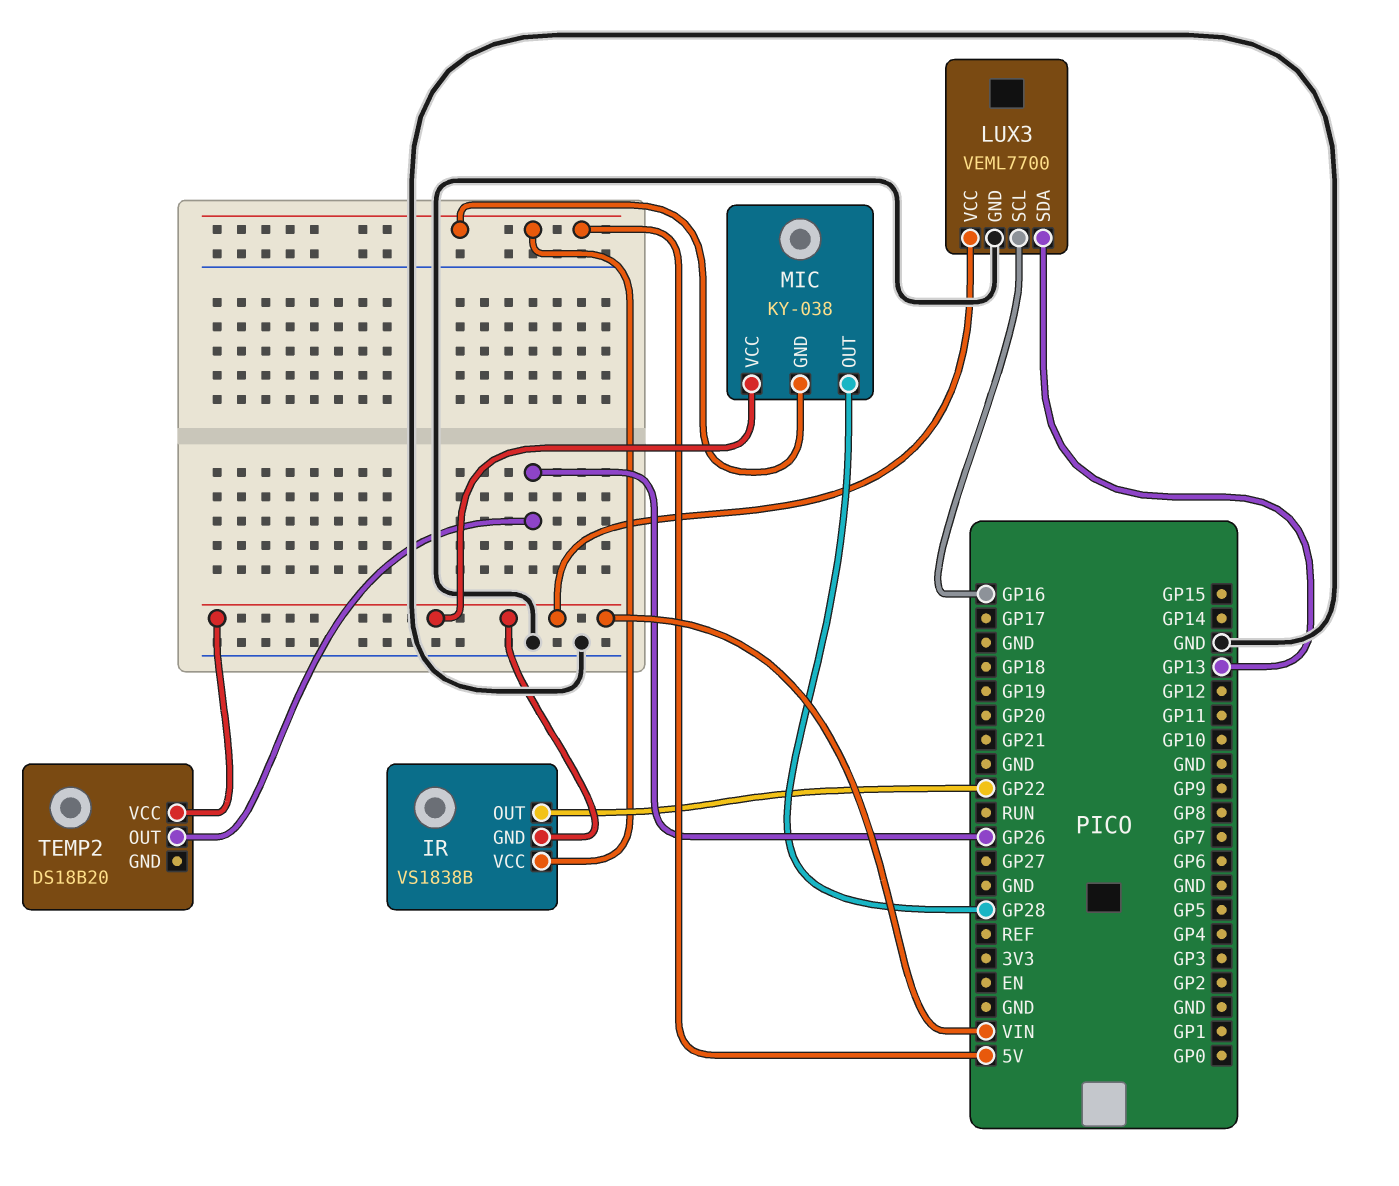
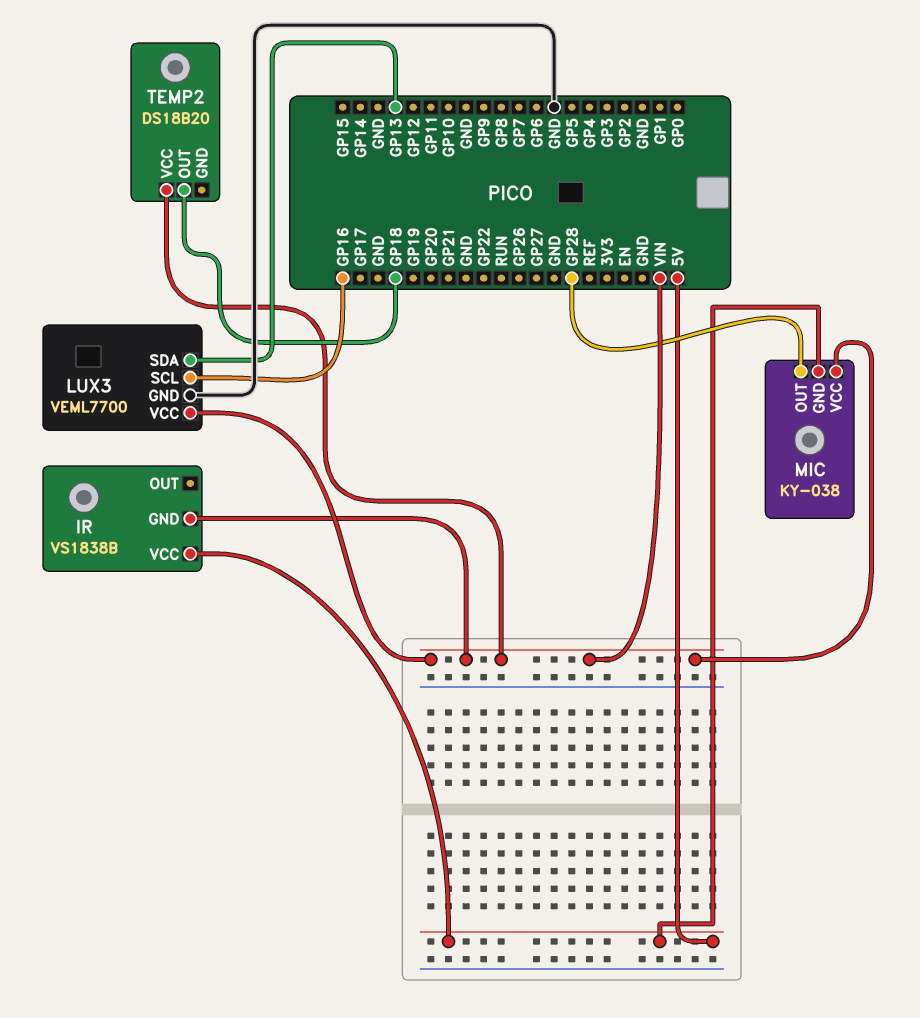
IR pin OUT: GP22 -> none
TEMP2 pin OUT: GP26 -> GP18

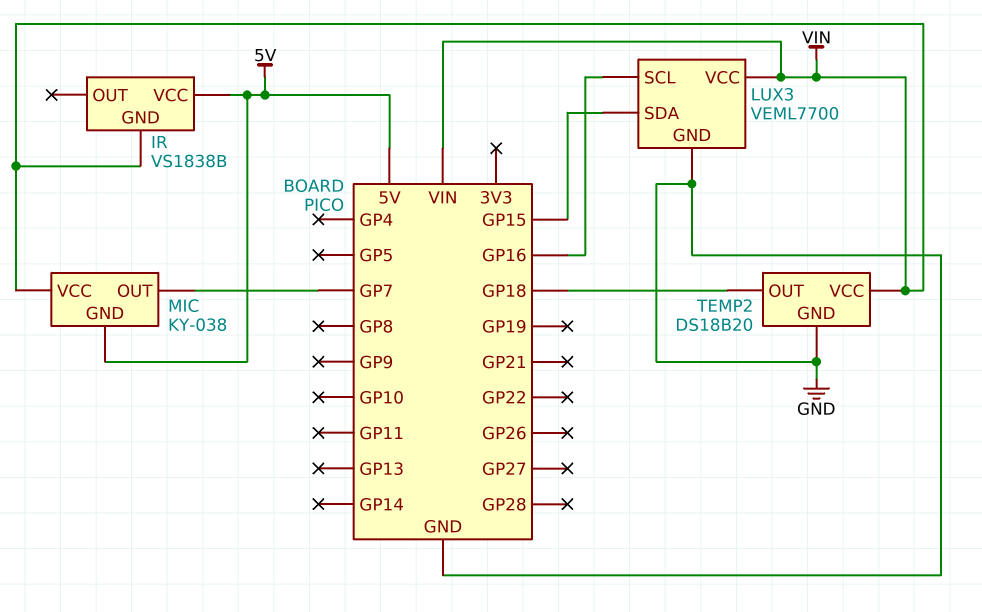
LUX3 pin SDA: GP13 -> GP15
MIC pin OUT: GP28 -> GP7
TEMP2 pin GND: none -> GND

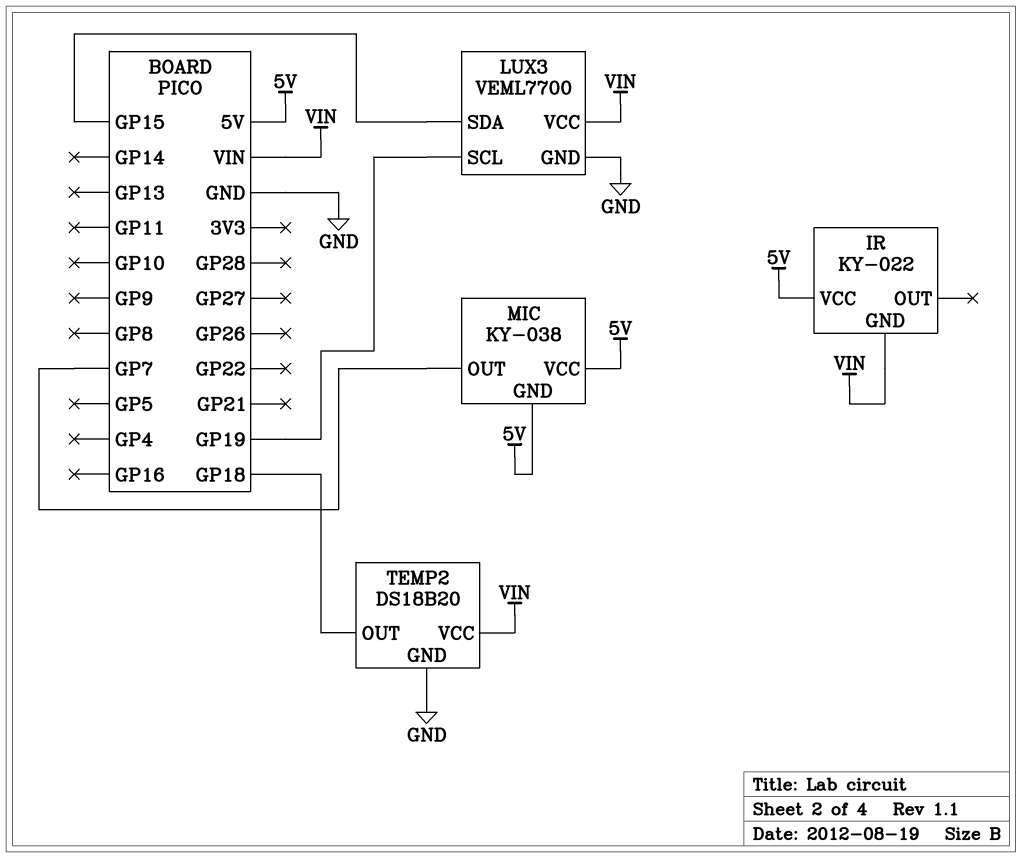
IR: VS1838B -> KY-022
LUX3 pin SCL: GP16 -> GP19
MIC pin VCC: VIN -> 5V

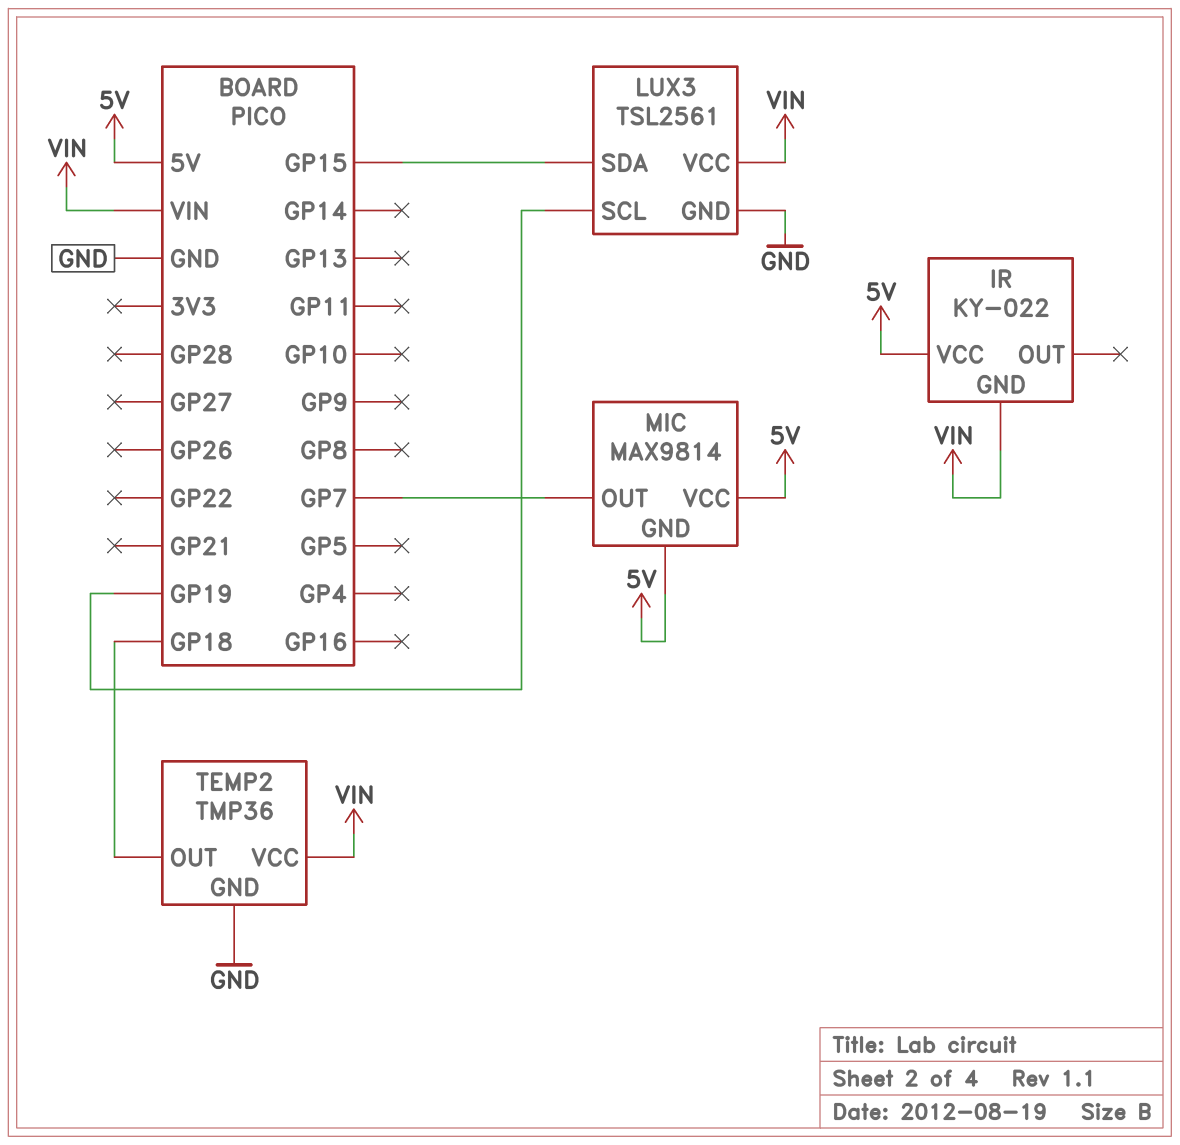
LUX3: VEML7700 -> TSL2561
MIC: KY-038 -> MAX9814
TEMP2: DS18B20 -> TMP36

